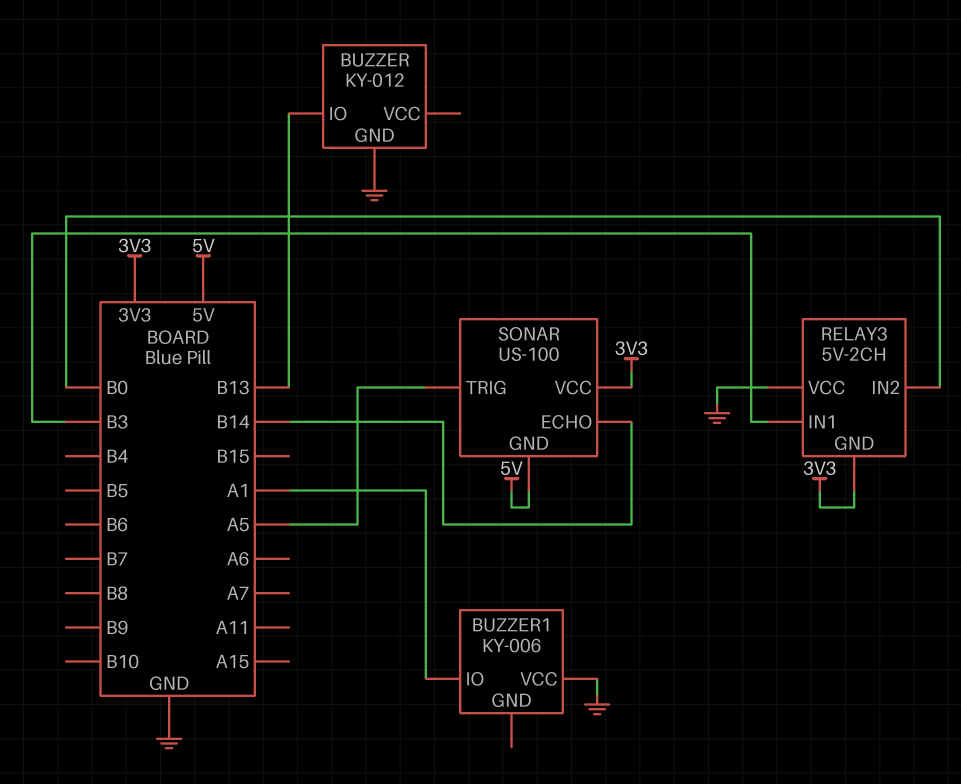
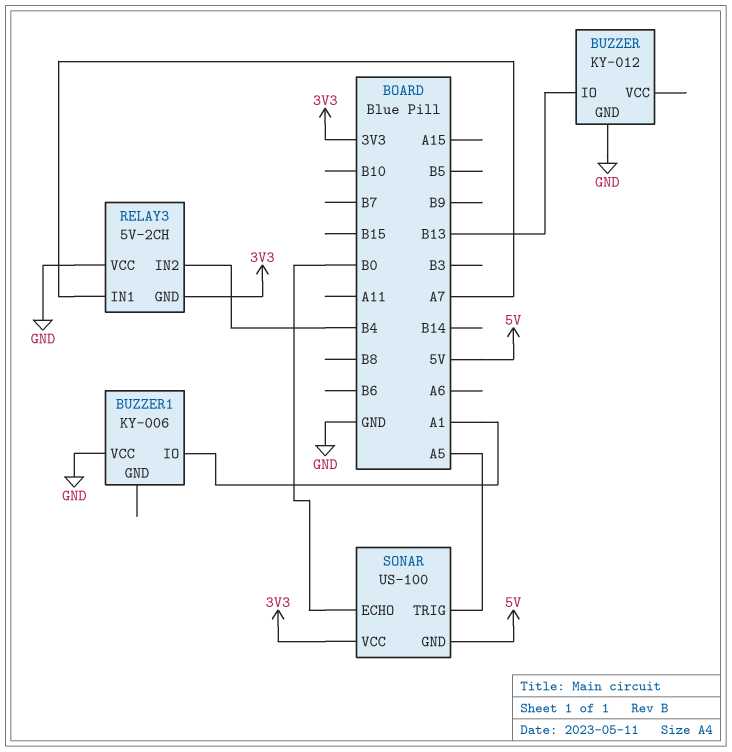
RELAY3 pin IN1: B3 -> A7
RELAY3 pin IN2: B0 -> B4
SONAR pin ECHO: B14 -> B0

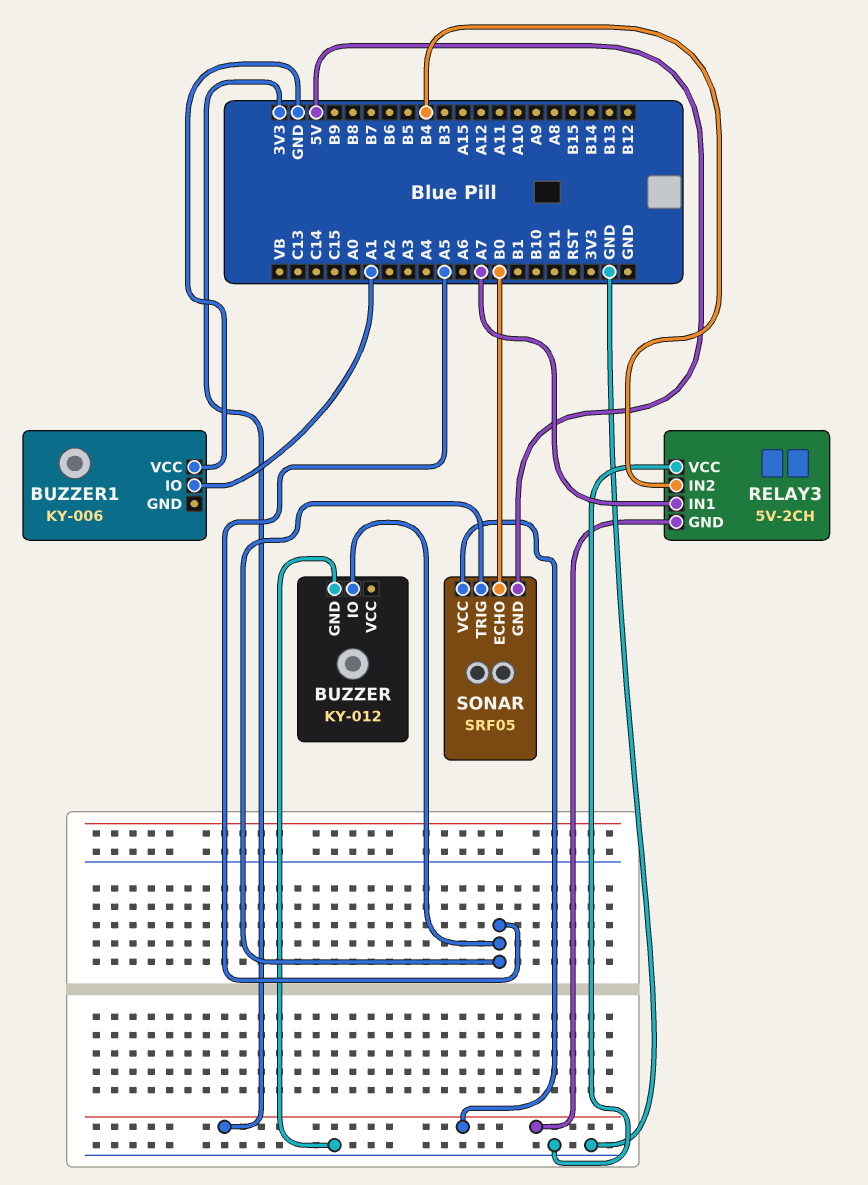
BUZZER pin IO: B13 -> A5
SONAR: US-100 -> SRF05

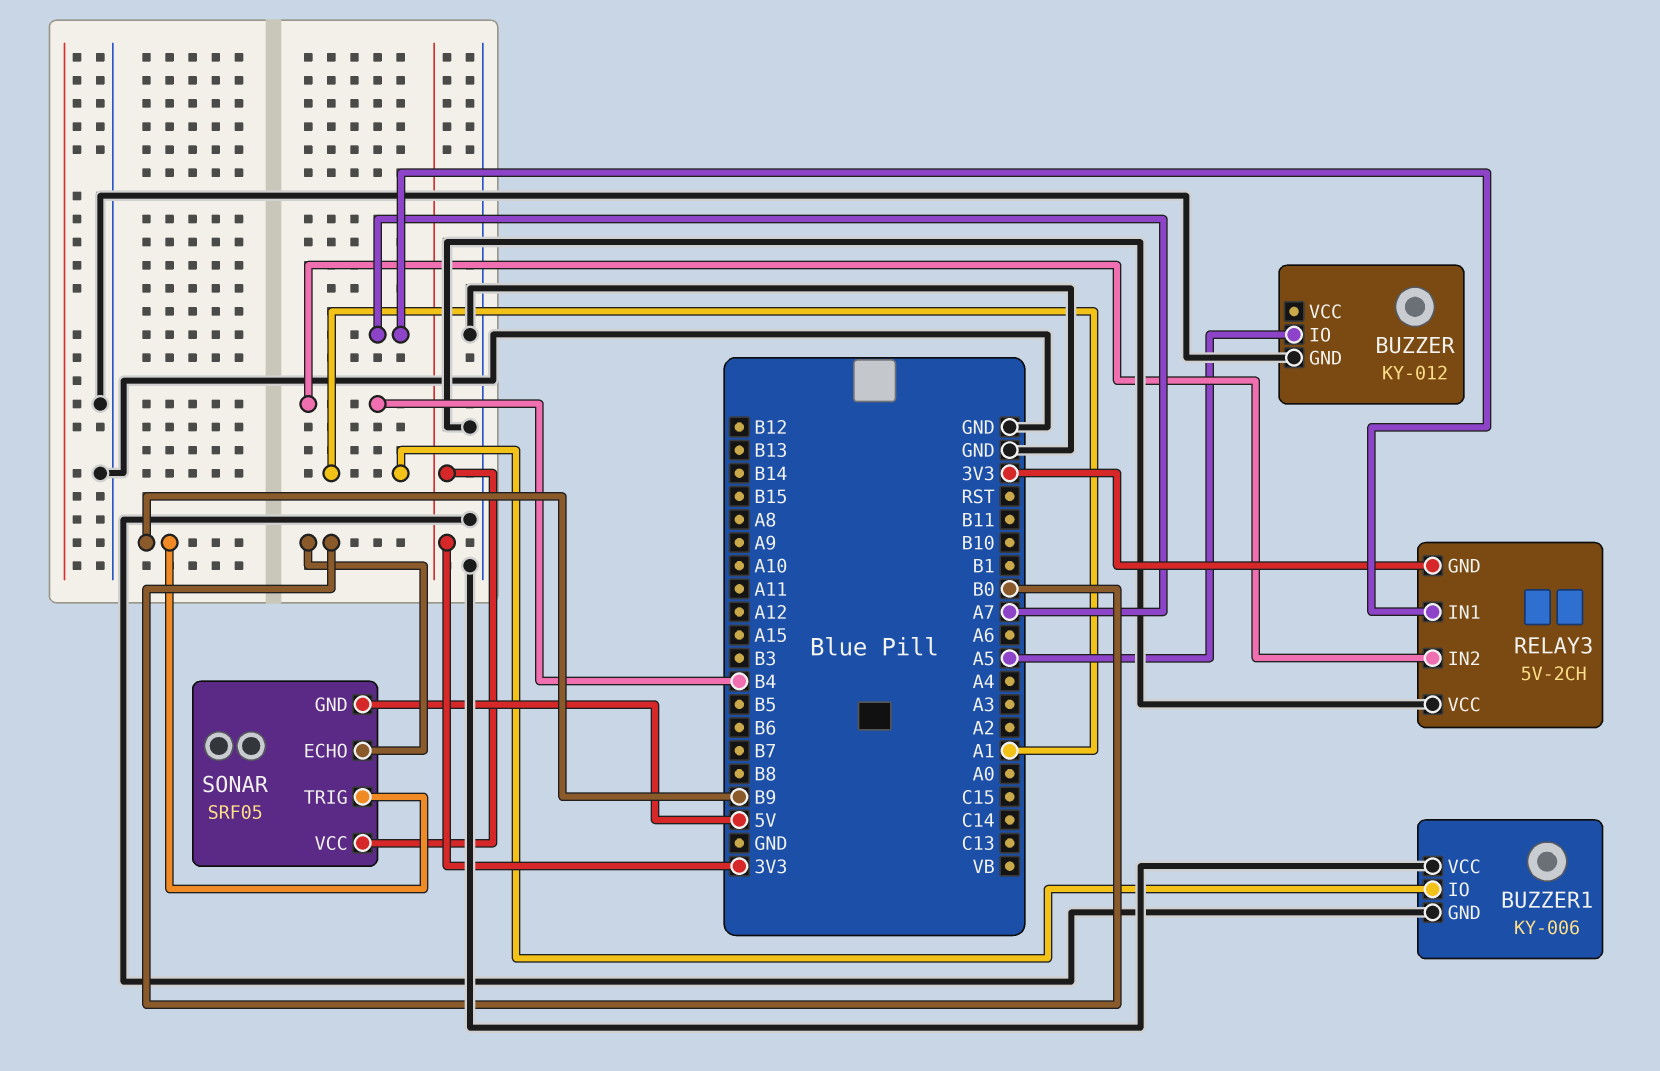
BUZZER1 pin GND: none -> GND
SONAR pin TRIG: A5 -> B9

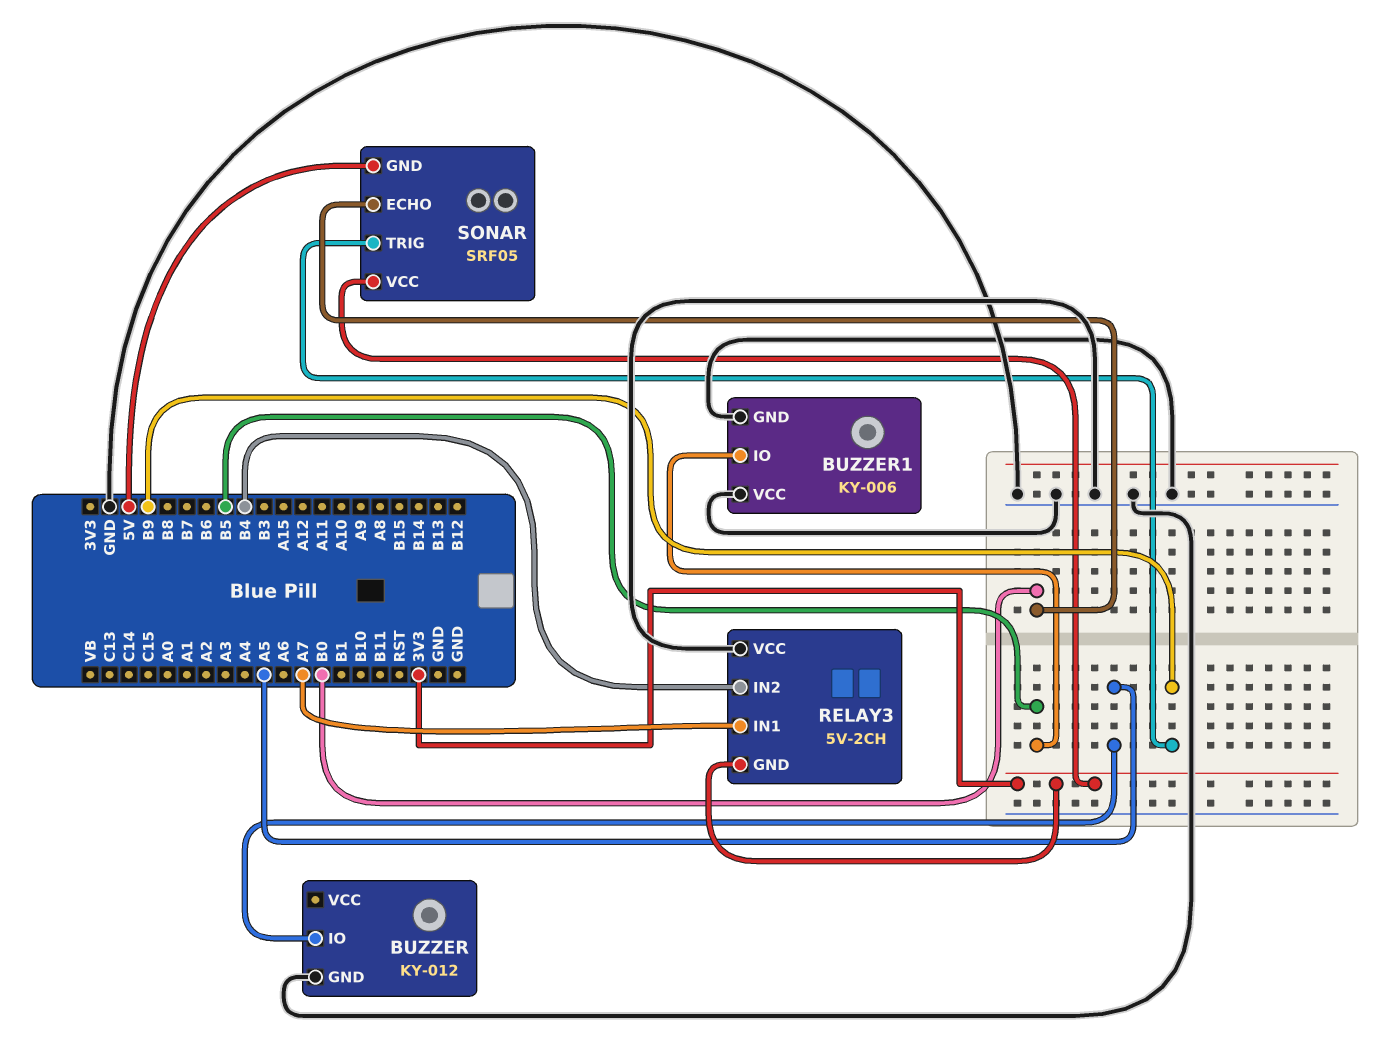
BUZZER1 pin IO: A1 -> B5

